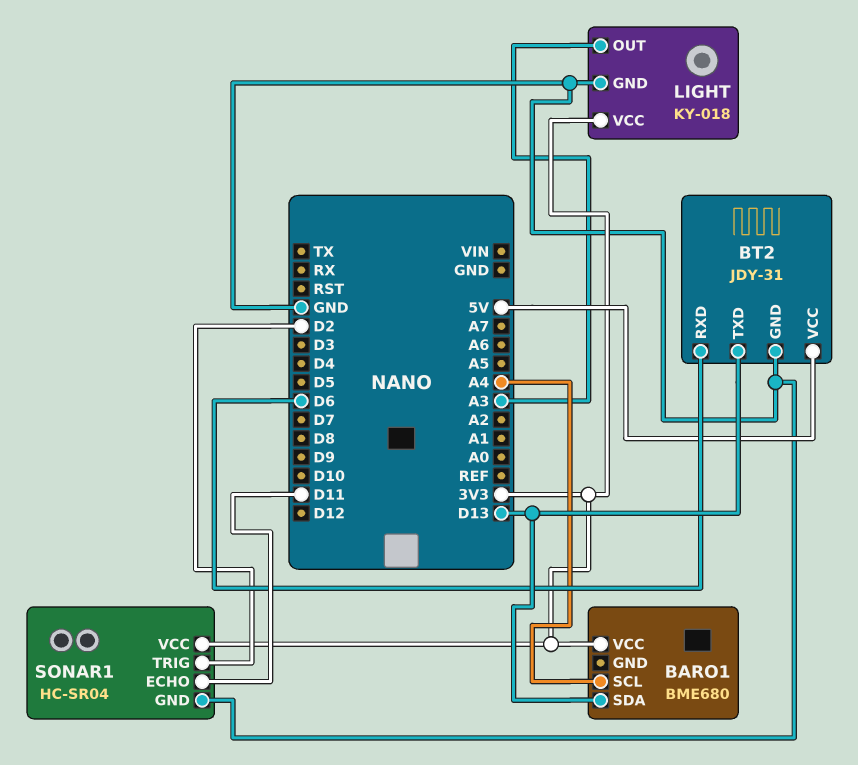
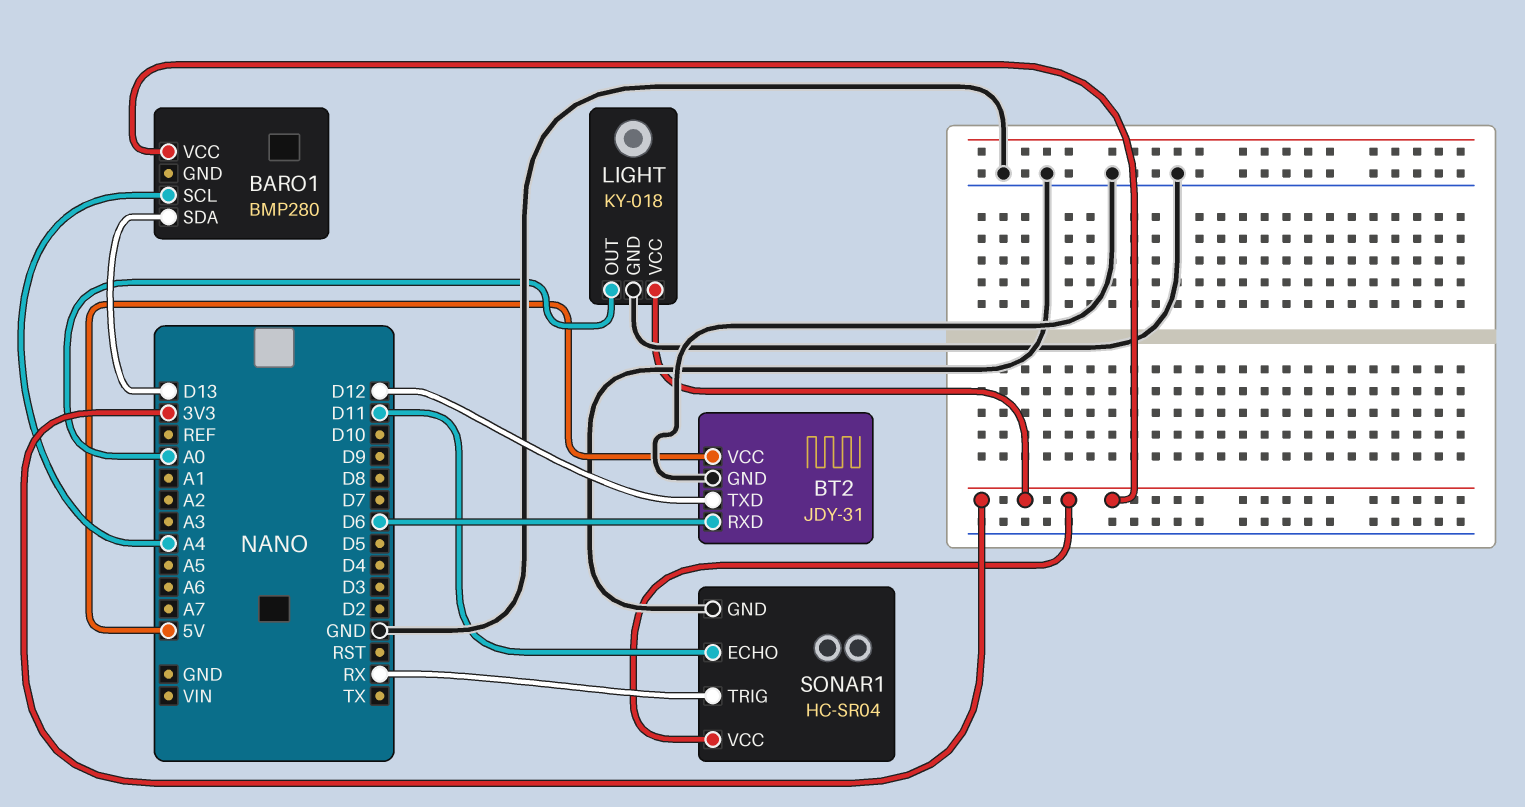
BARO1: BME680 -> BMP280
BT2 pin TXD: D13 -> D12
LIGHT pin OUT: A3 -> A0
SONAR1 pin TRIG: D2 -> RX

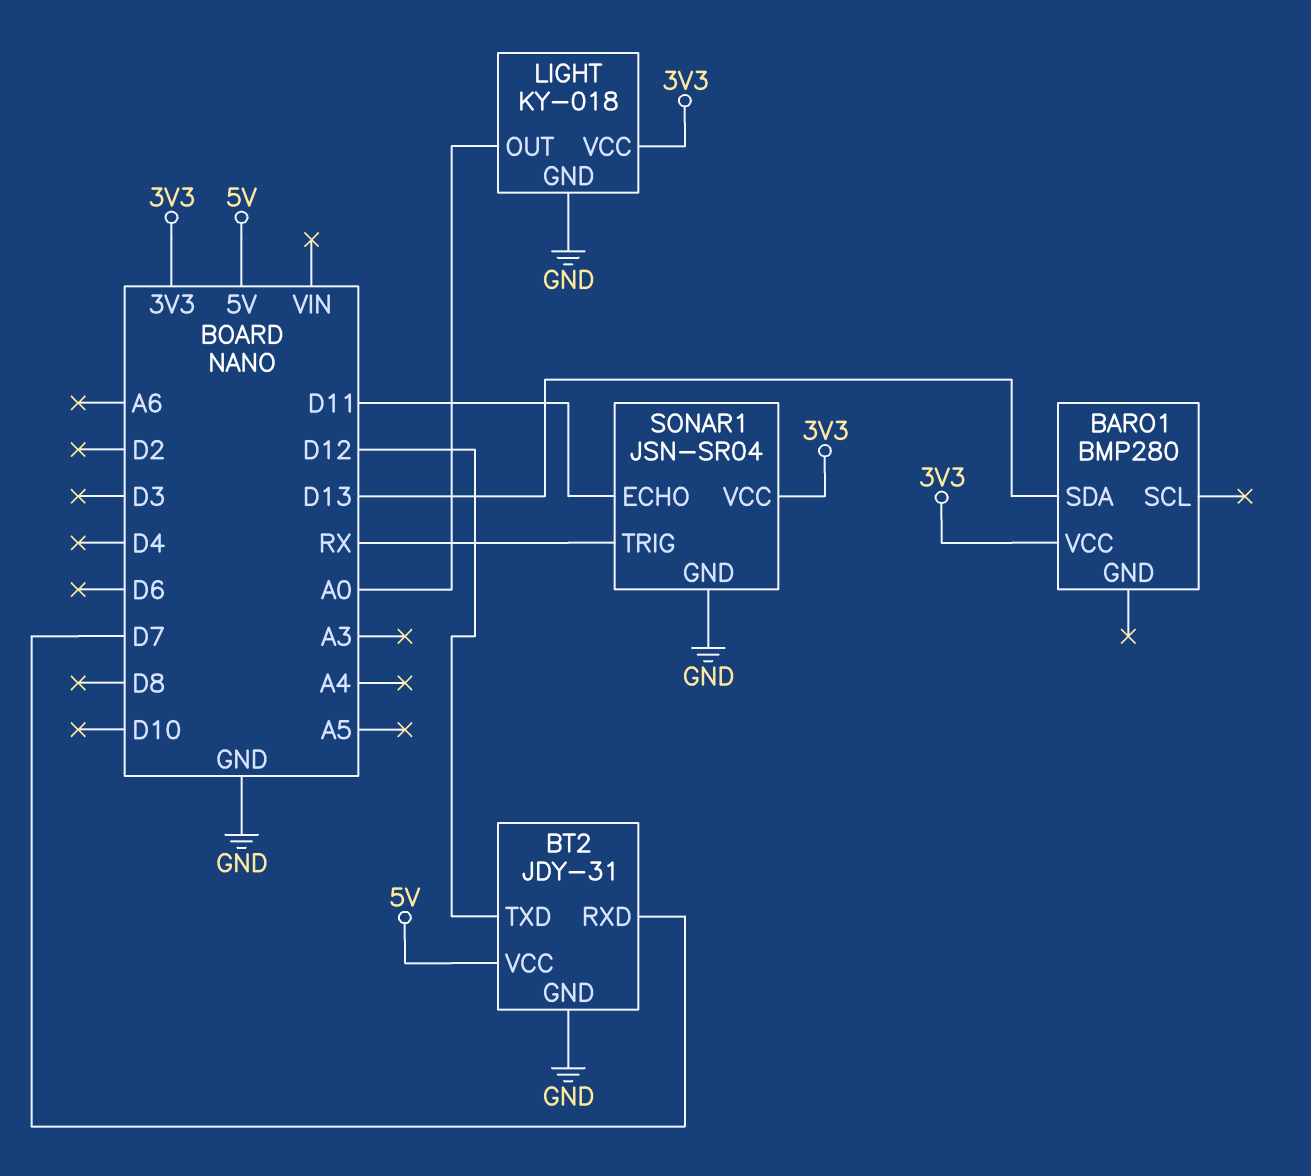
BARO1 pin SCL: A4 -> none
BT2 pin RXD: D6 -> D7
SONAR1: HC-SR04 -> JSN-SR04

